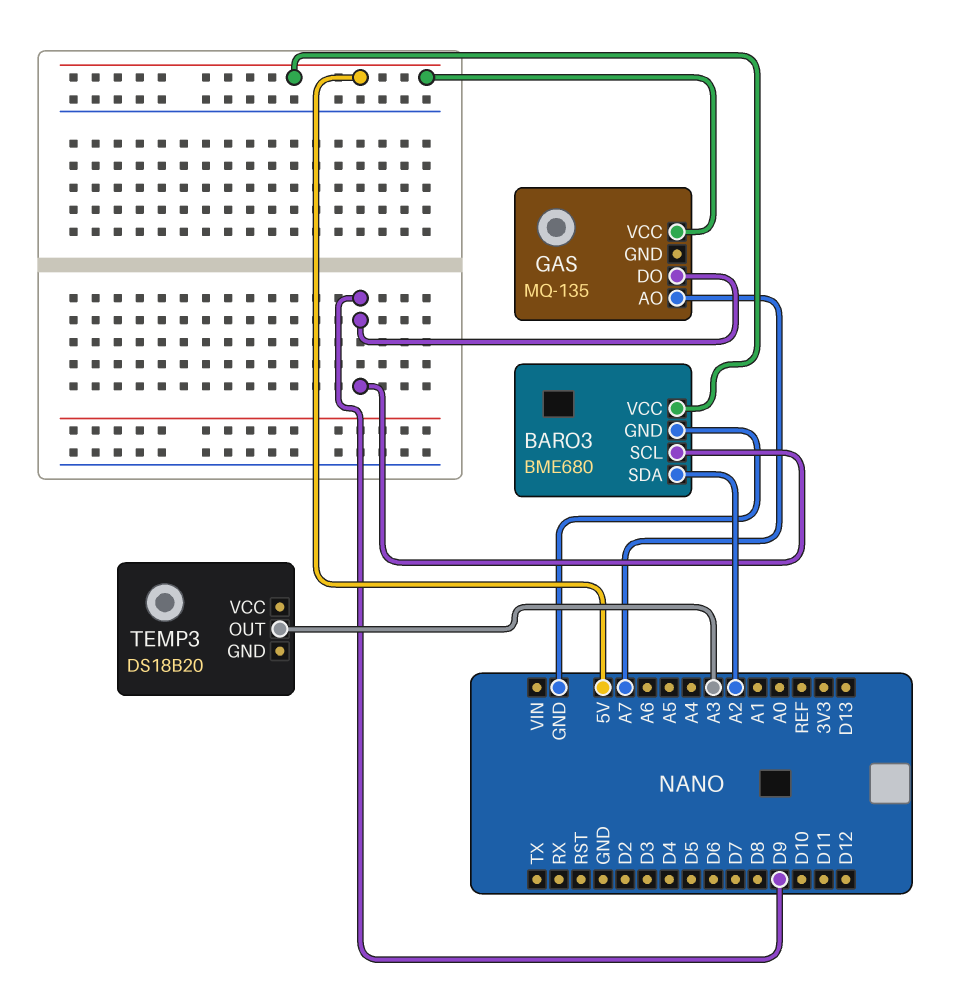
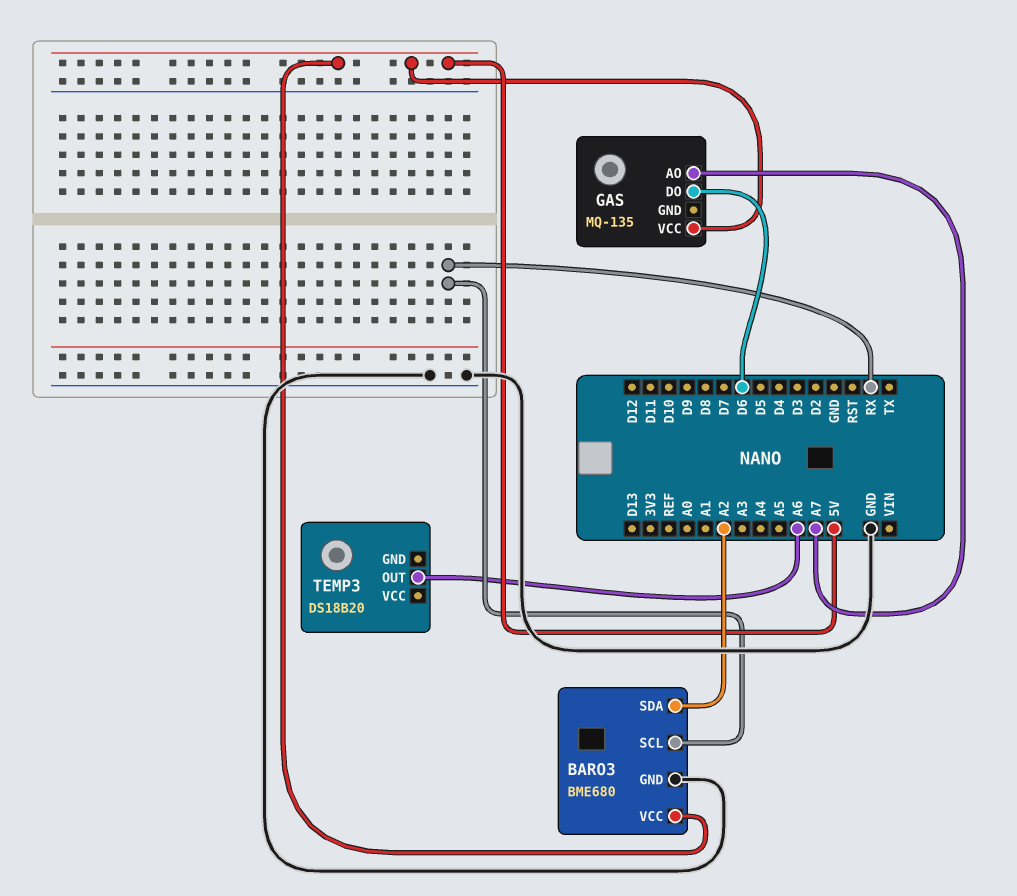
BARO3 pin SCL: D9 -> RX
GAS pin DO: D9 -> D6
TEMP3 pin OUT: A3 -> A6

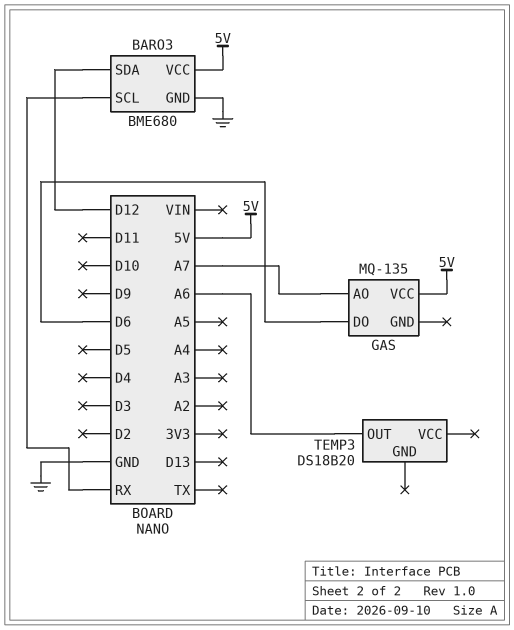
BARO3 pin SDA: A2 -> D12

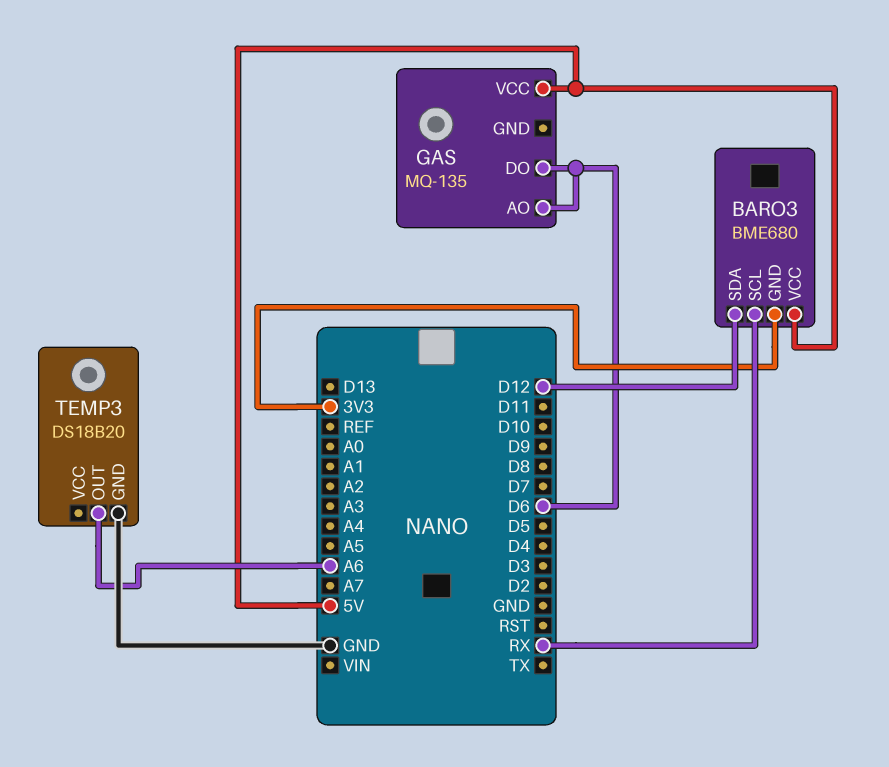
BARO3 pin GND: GND -> 3V3
GAS pin AO: A7 -> D6
TEMP3 pin GND: none -> GND

